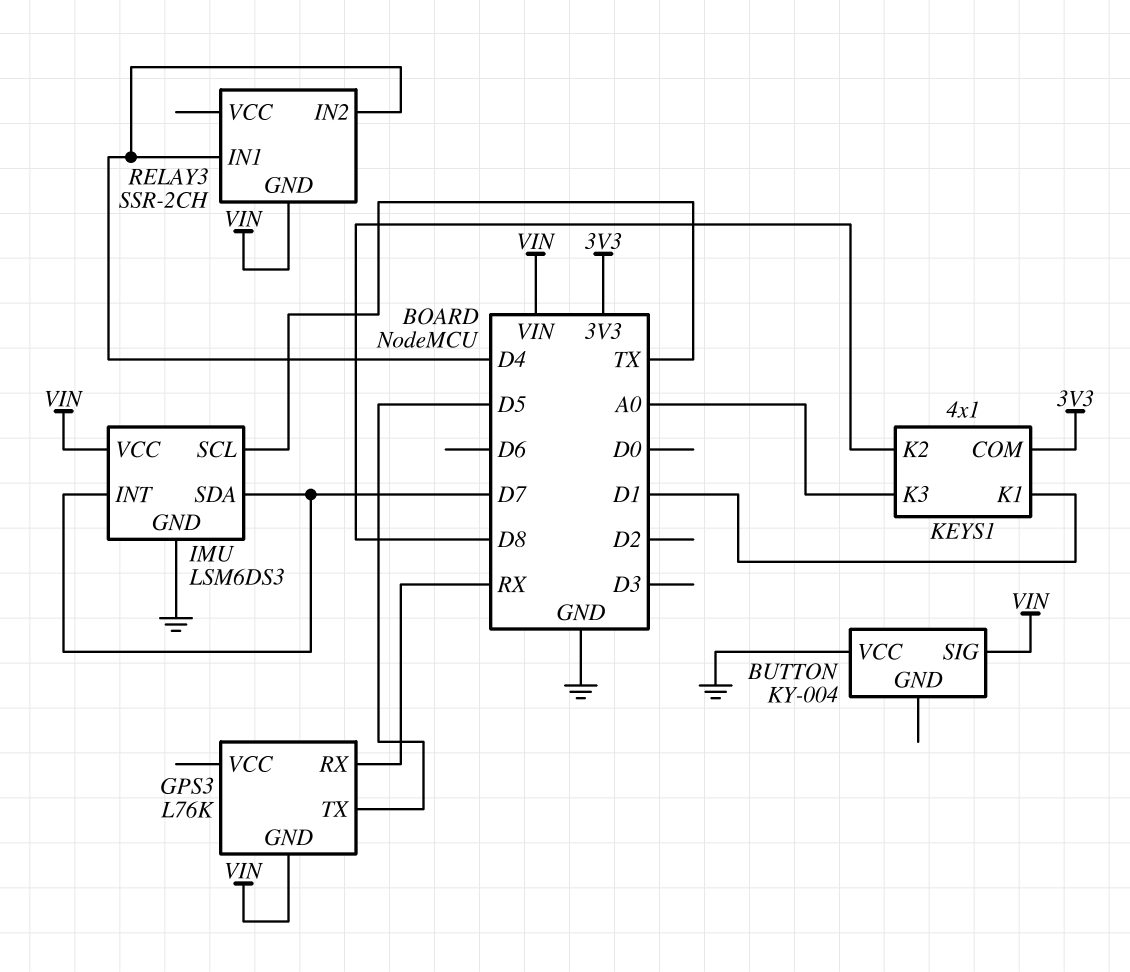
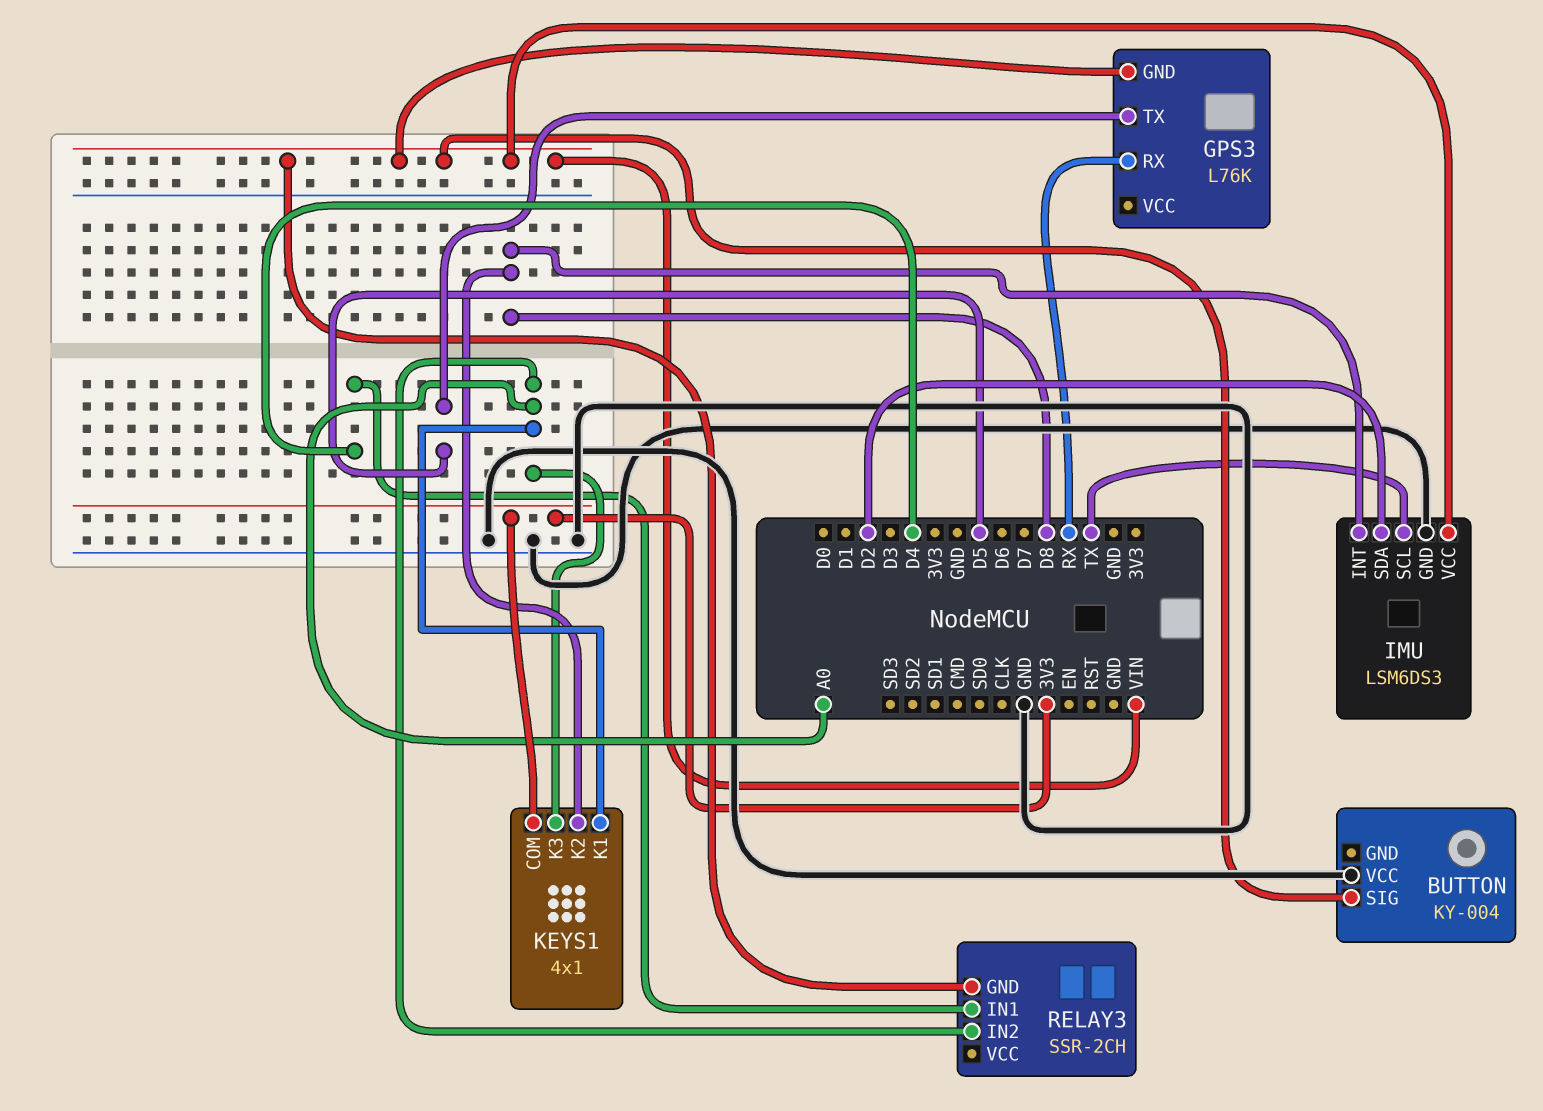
IMU pin INT: D7 -> D8
IMU pin SDA: D7 -> D2
KEYS1 pin K1: D1 -> A0
RELAY3 pin IN2: D4 -> A0

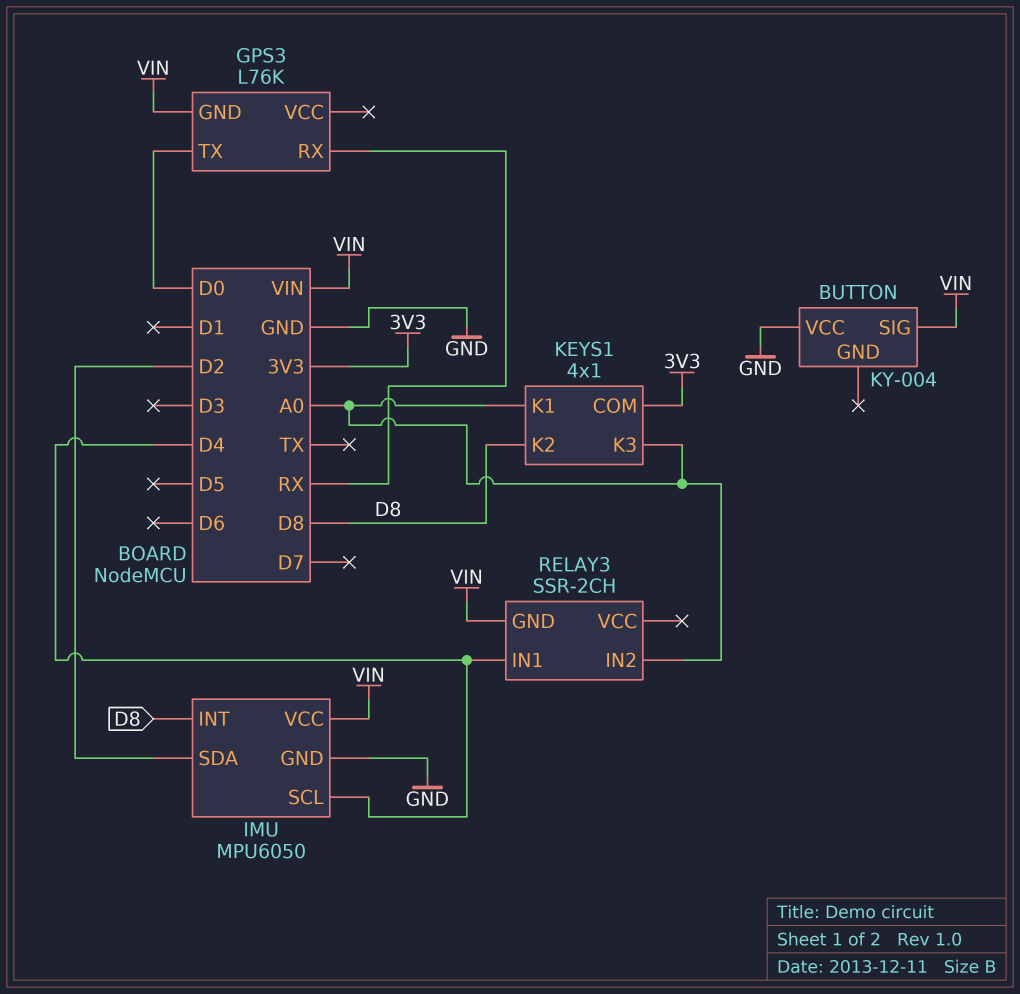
GPS3 pin TX: D5 -> D0
IMU: LSM6DS3 -> MPU6050
IMU pin SCL: TX -> D4

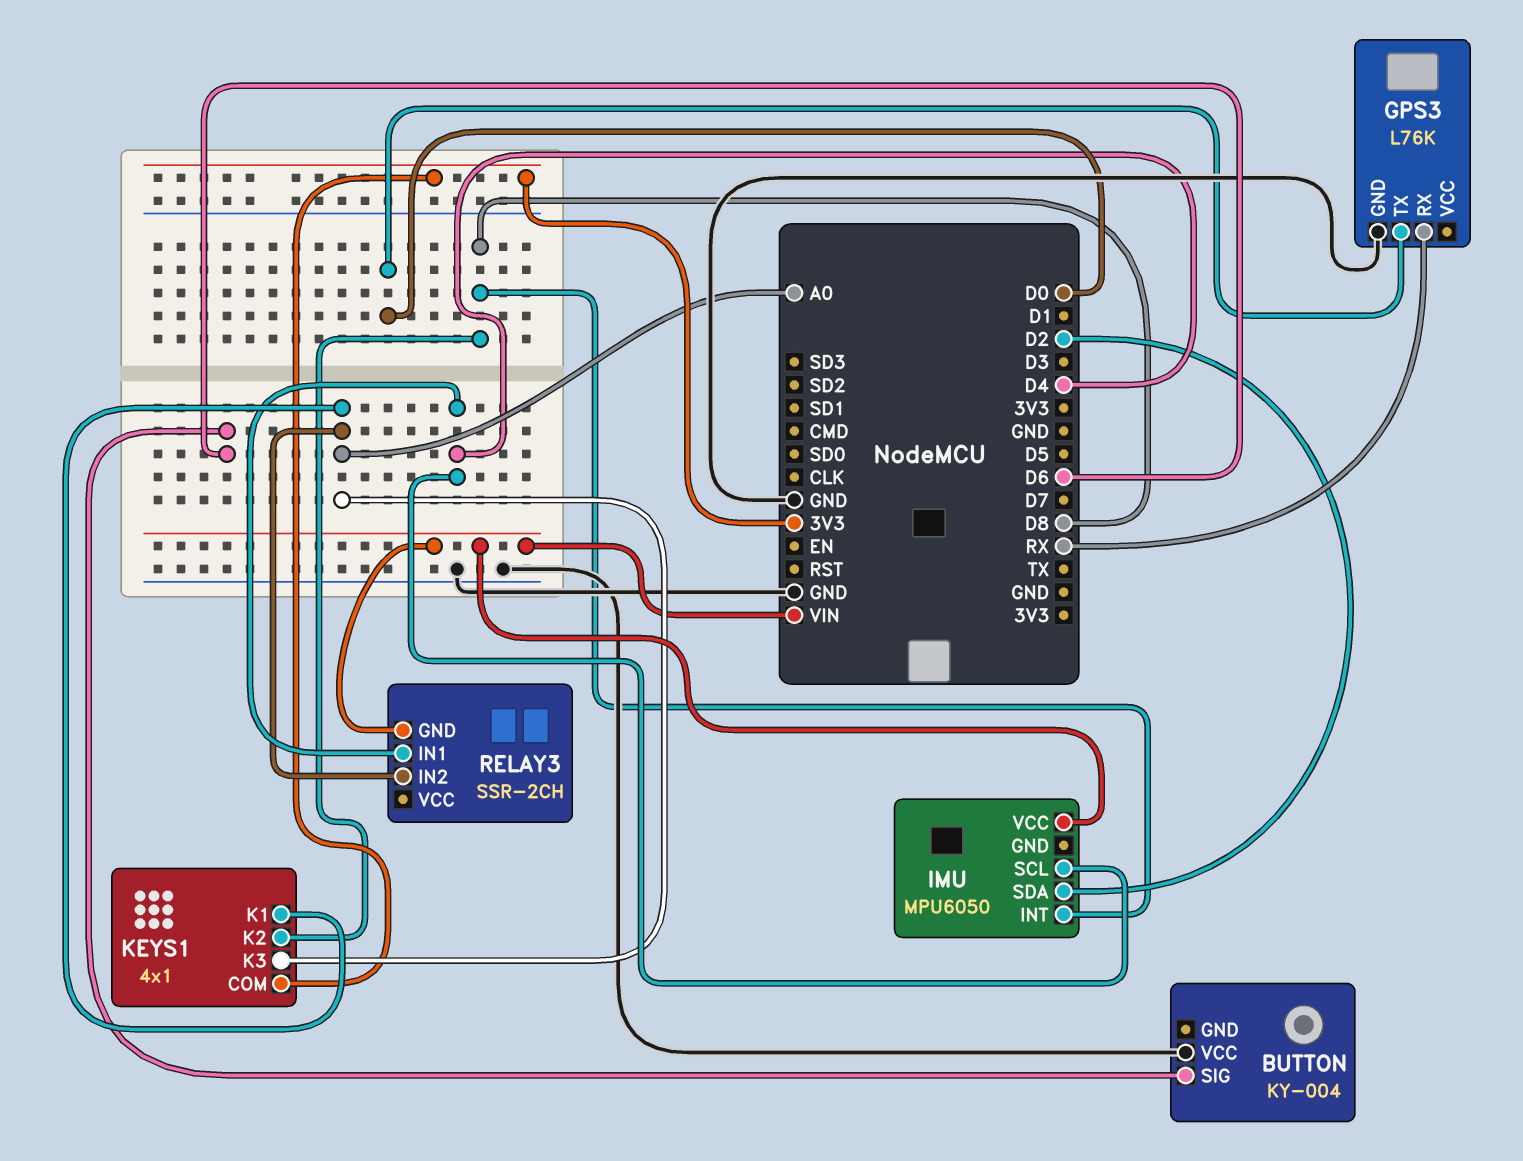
BUTTON pin SIG: VIN -> D6
GPS3 pin GND: VIN -> GND
IMU pin GND: GND -> none

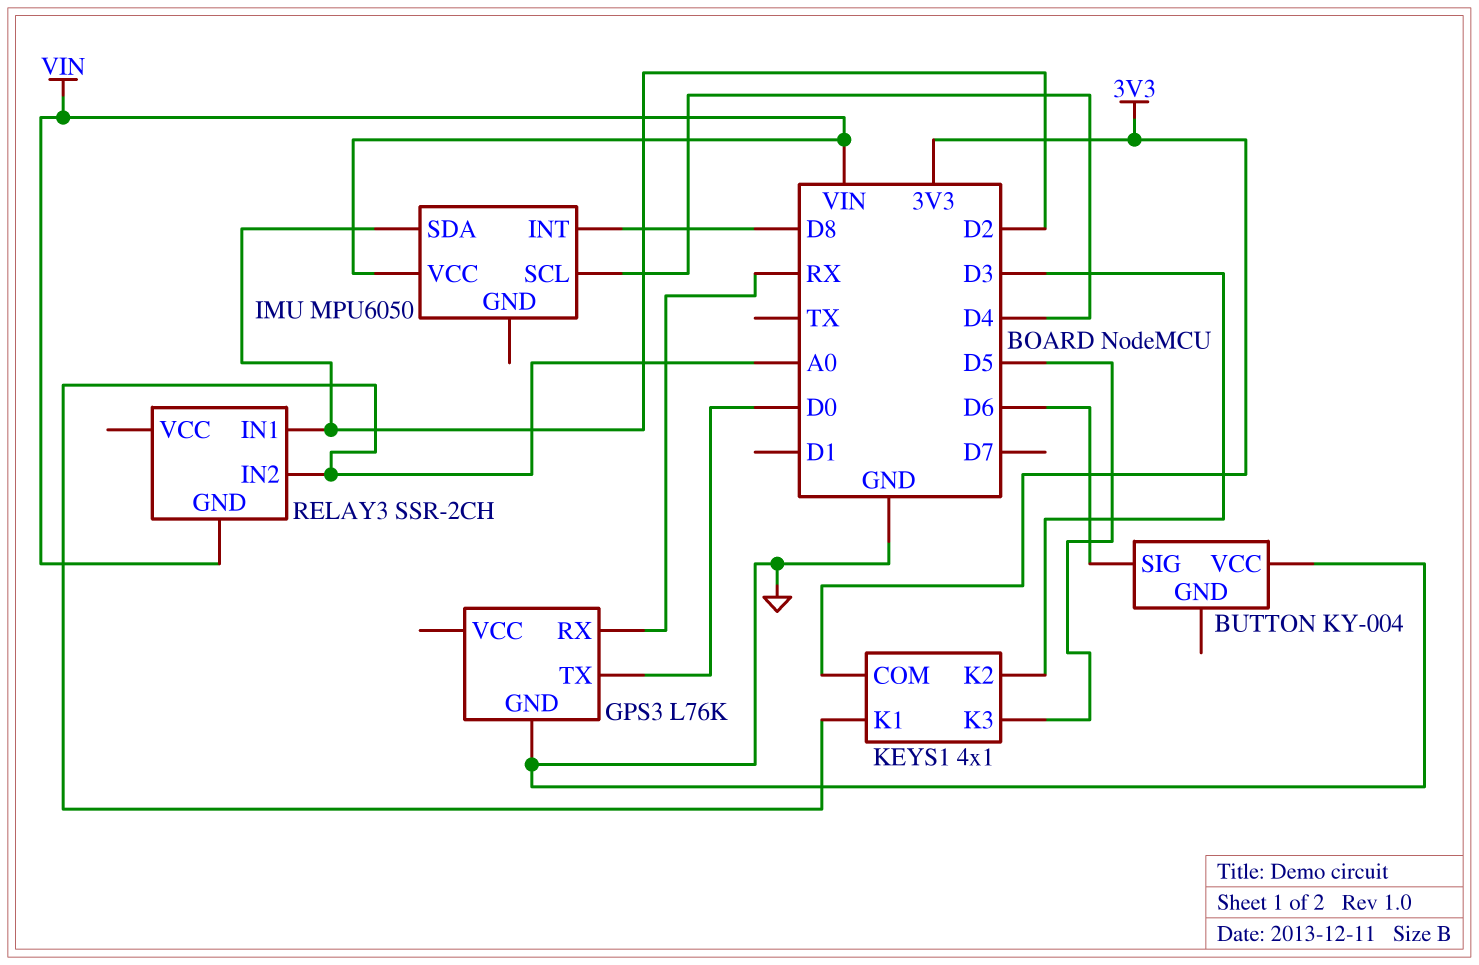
KEYS1 pin K2: D8 -> D3
KEYS1 pin K3: A0 -> D5
RELAY3 pin IN1: D4 -> D2

